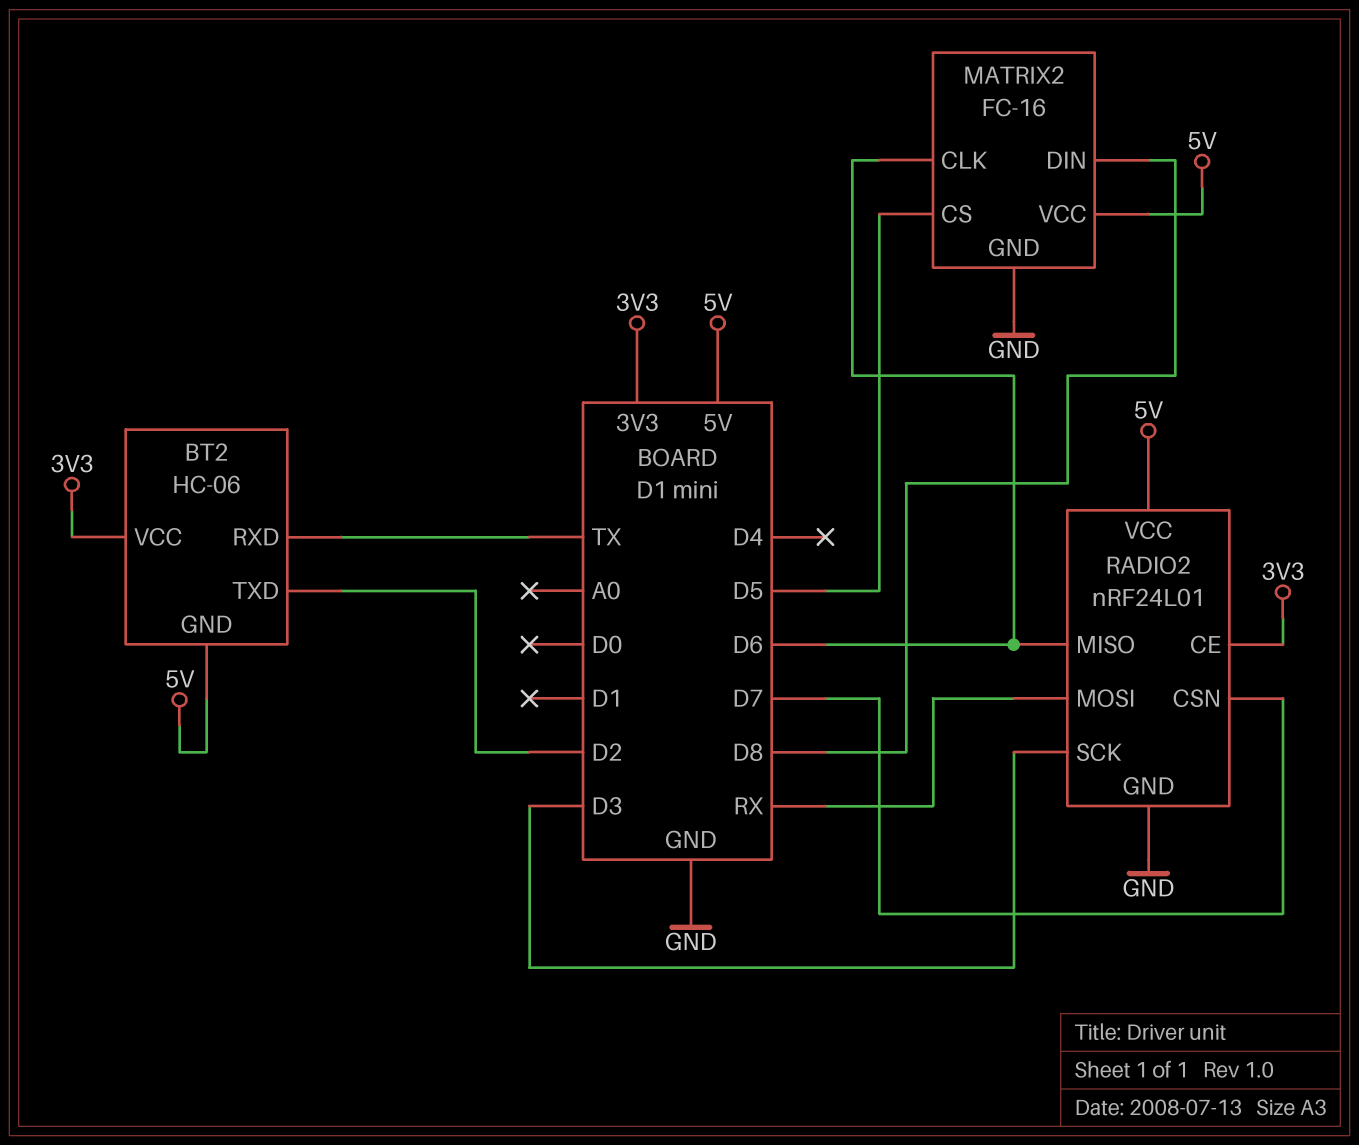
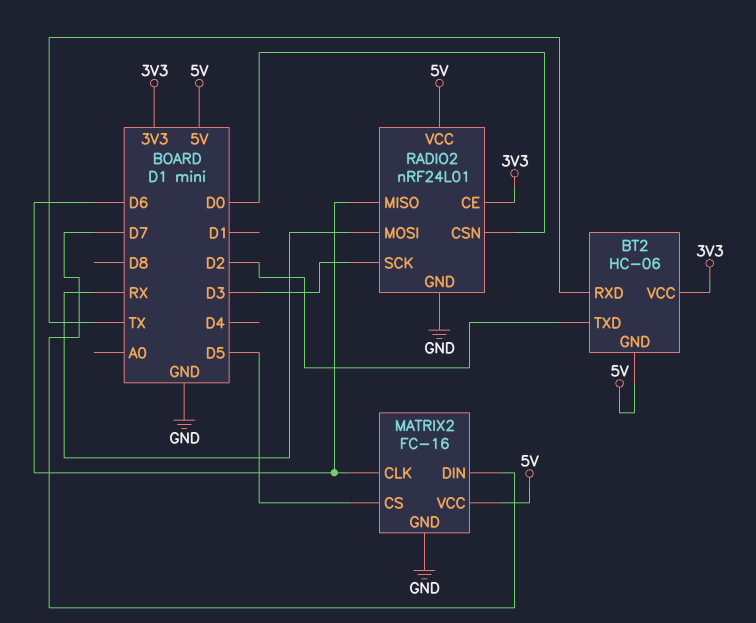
MATRIX2 pin DIN: D8 -> D7
RADIO2 pin CSN: D7 -> D0

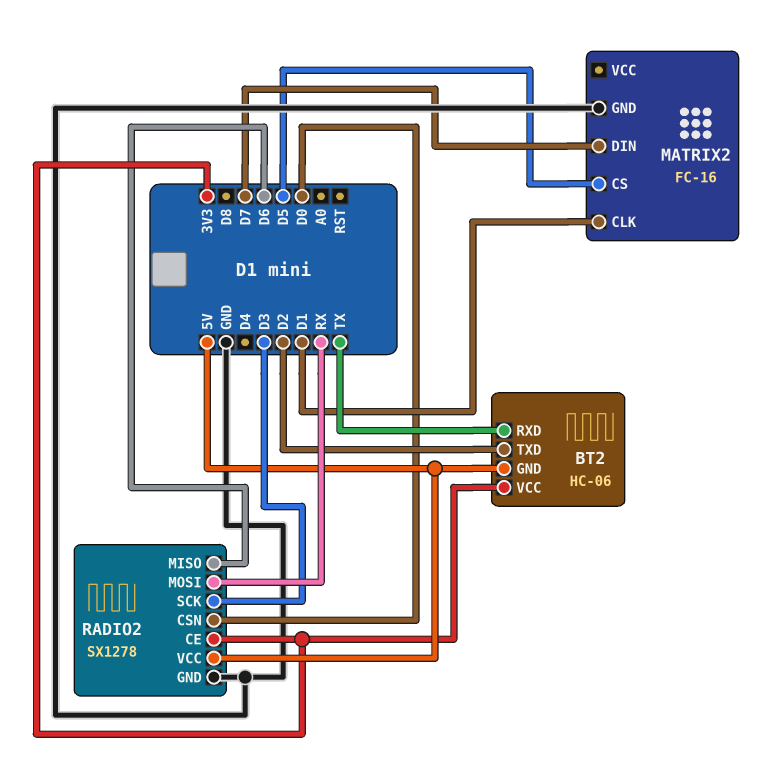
MATRIX2 pin CLK: D6 -> D1
MATRIX2 pin VCC: 5V -> none
RADIO2: nRF24L01 -> SX1278

